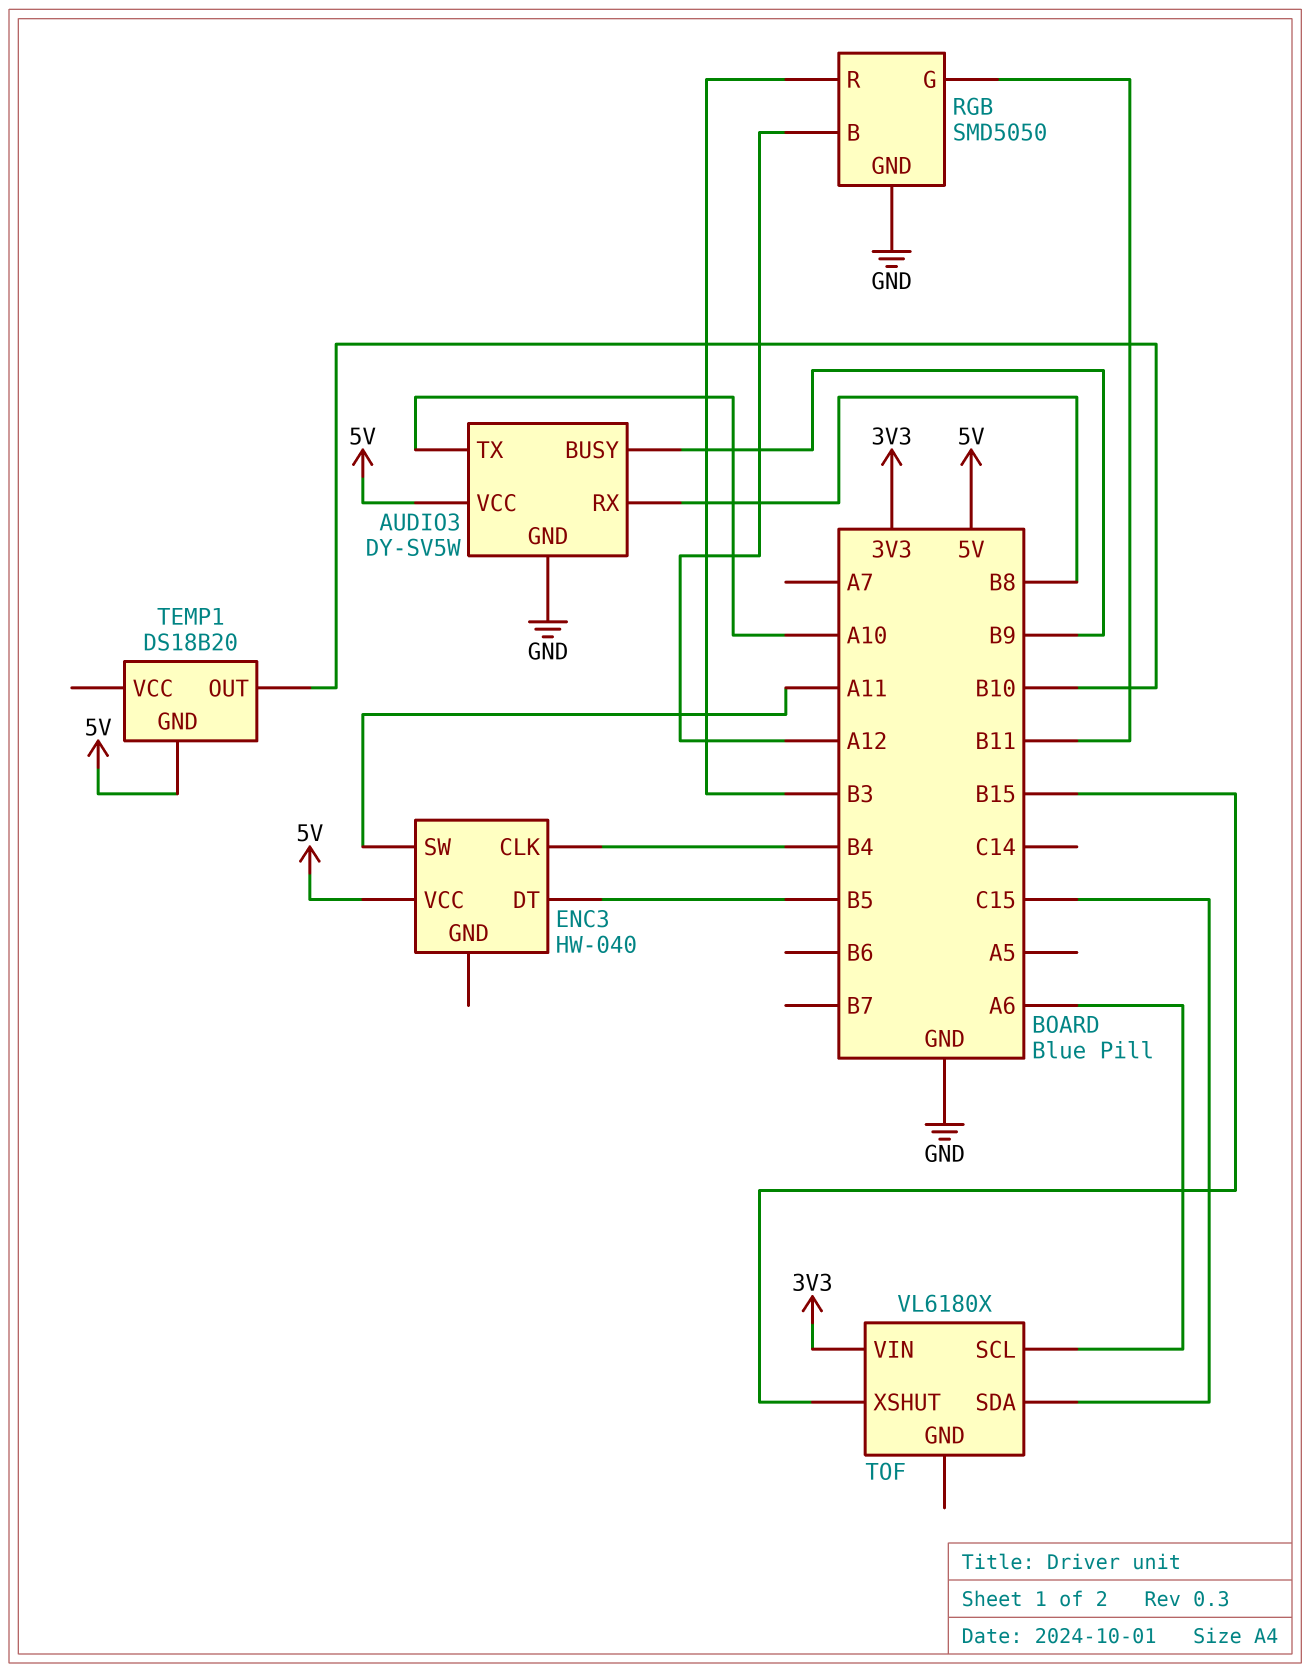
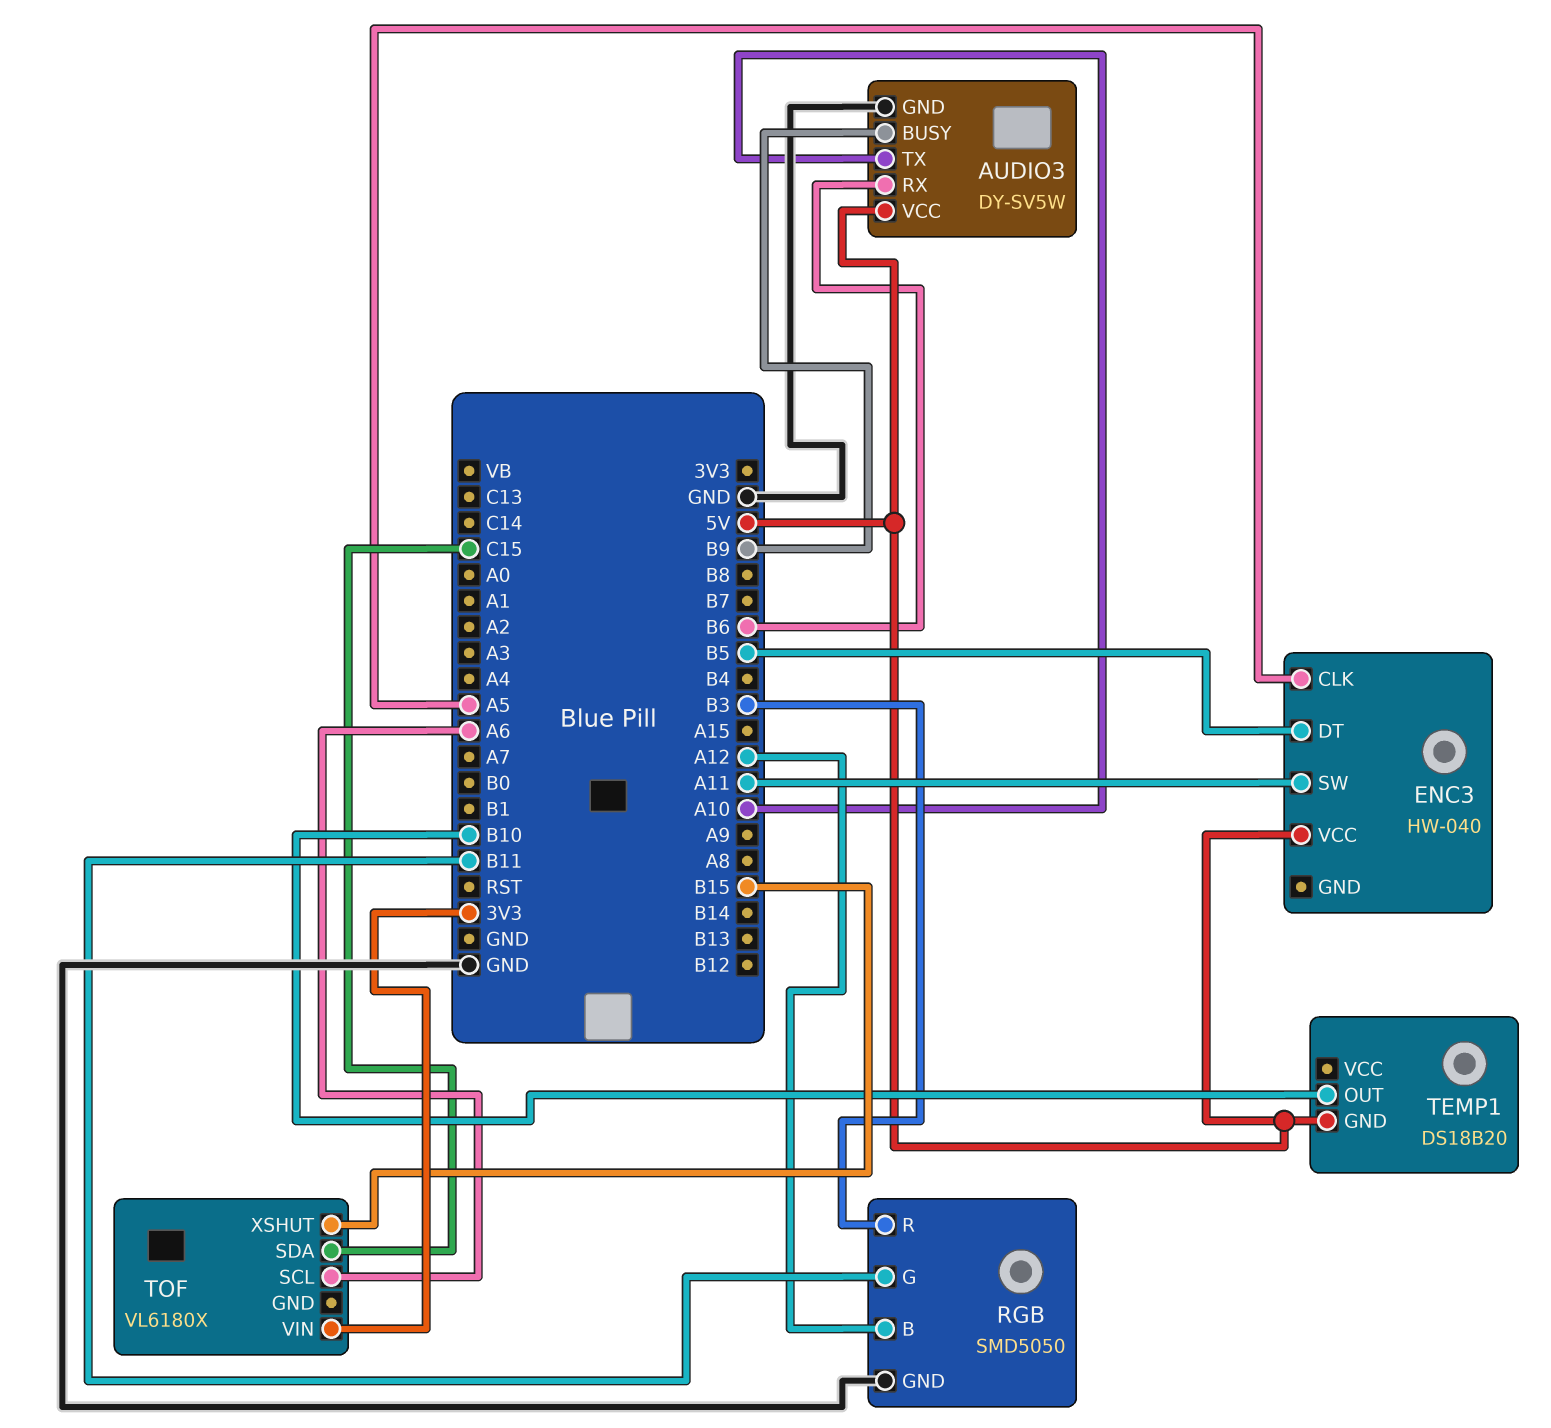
AUDIO3 pin RX: B8 -> B6
ENC3 pin CLK: B4 -> A5

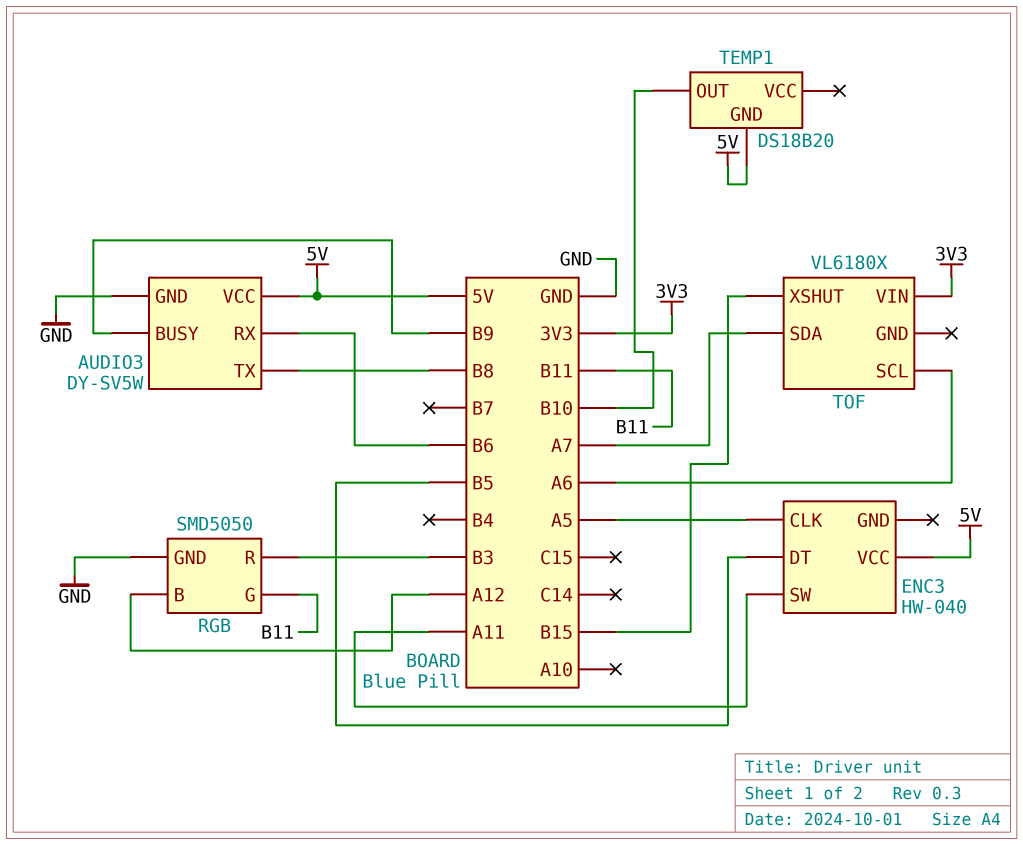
AUDIO3 pin TX: A10 -> B8
TOF pin SDA: C15 -> A7

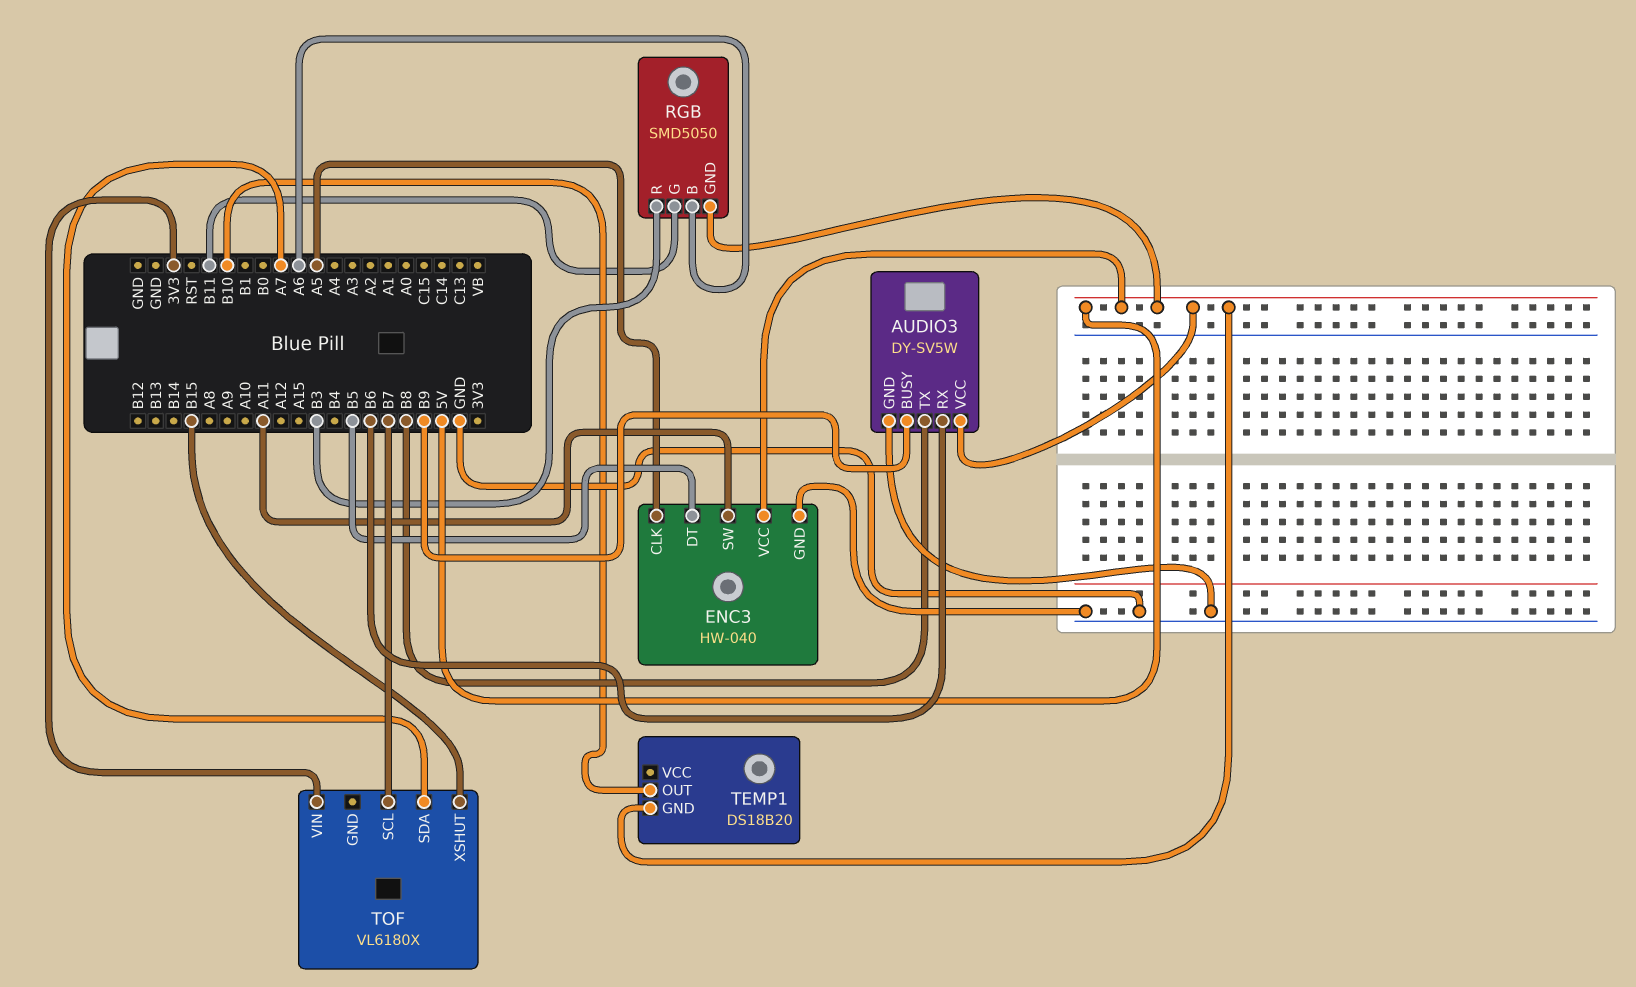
ENC3 pin GND: none -> GND
RGB pin B: A12 -> A6
RGB pin GND: GND -> 5V
TOF pin SCL: A6 -> B7

